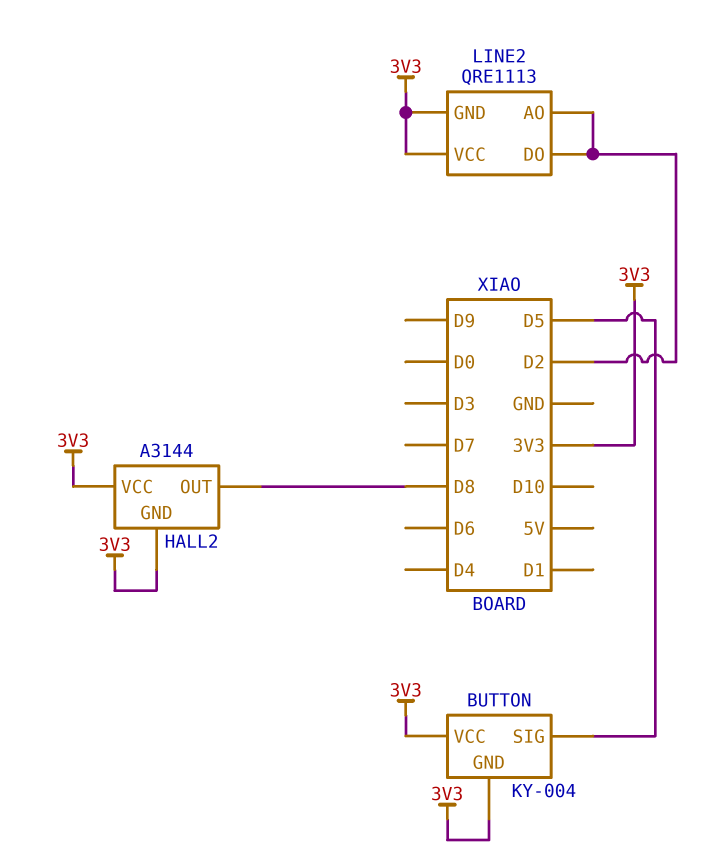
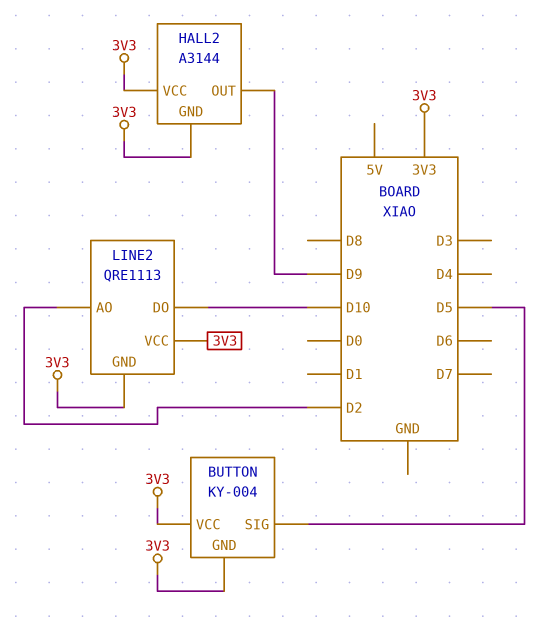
HALL2 pin OUT: D8 -> D9
LINE2 pin DO: D2 -> D10

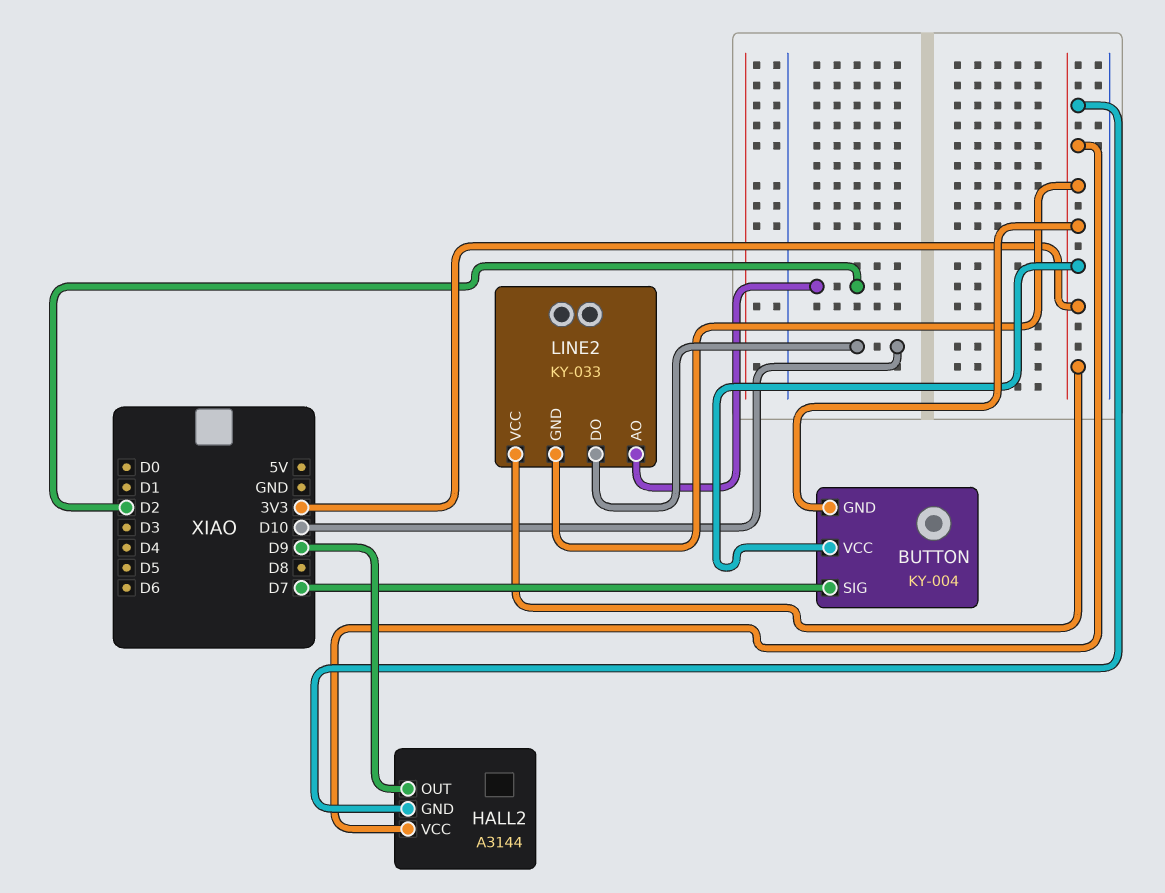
BUTTON pin SIG: D5 -> D7
LINE2: QRE1113 -> KY-033

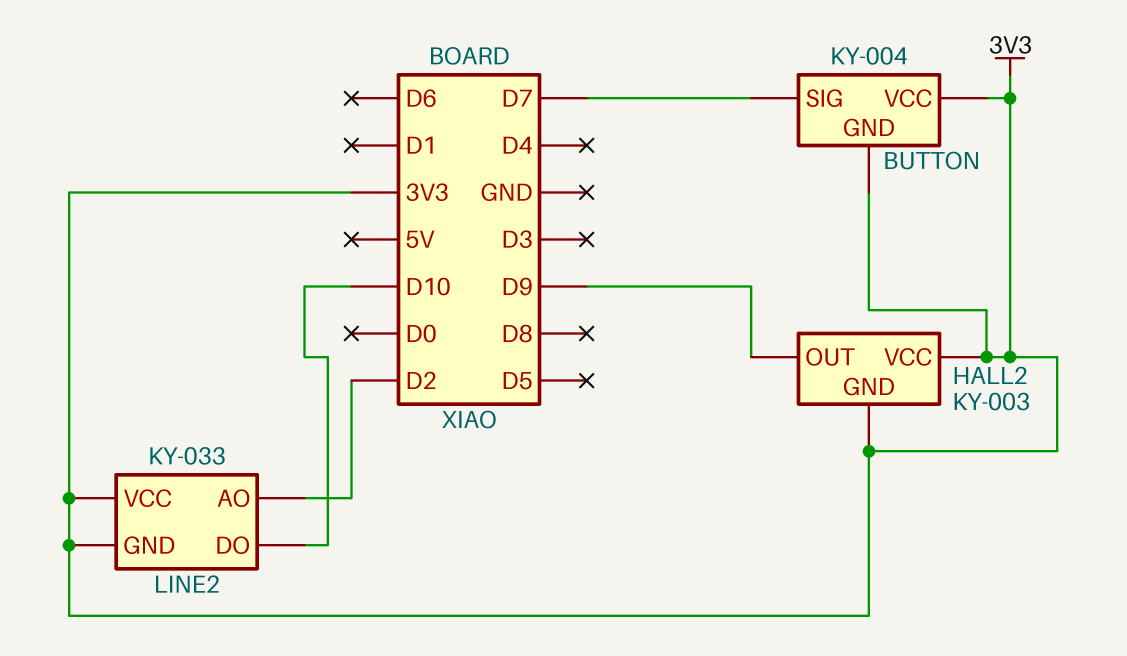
HALL2: A3144 -> KY-003

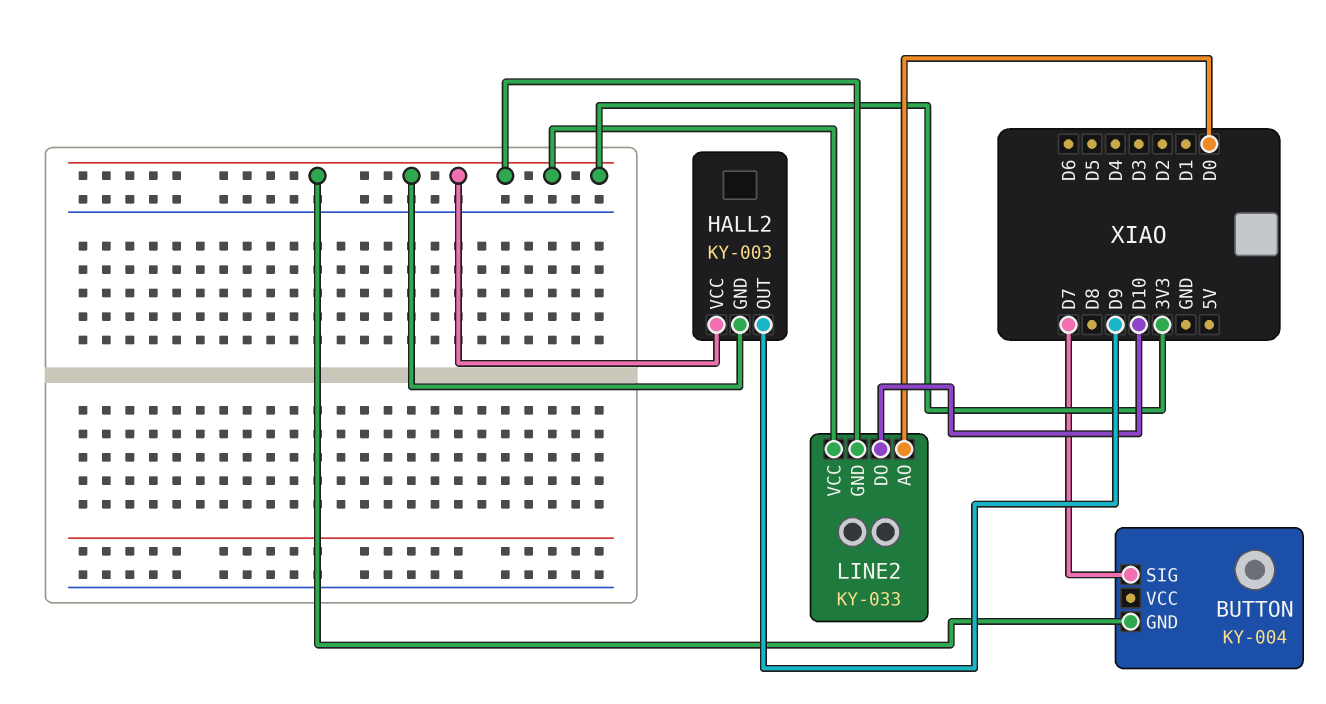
BUTTON pin VCC: 3V3 -> none
LINE2 pin AO: D2 -> D0

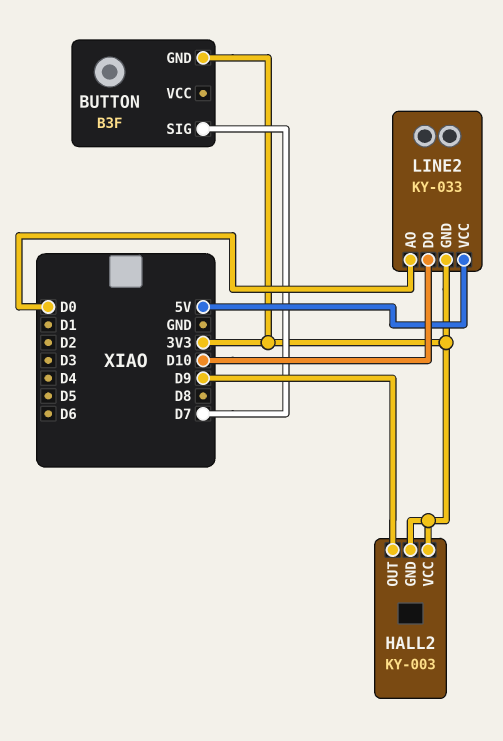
BUTTON: KY-004 -> B3F
LINE2 pin VCC: 3V3 -> 5V

